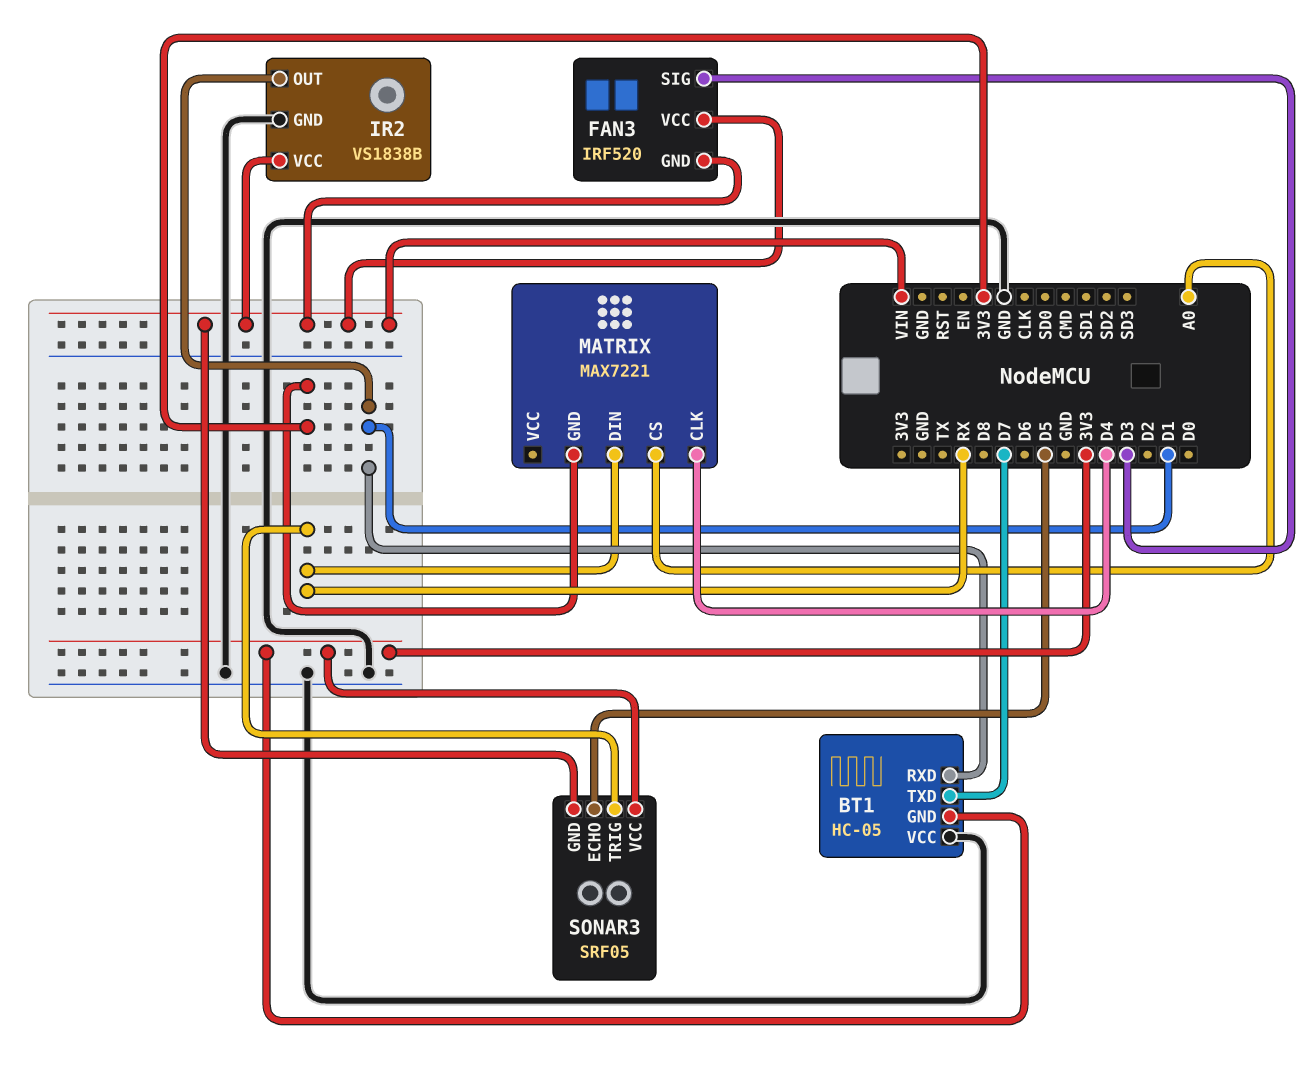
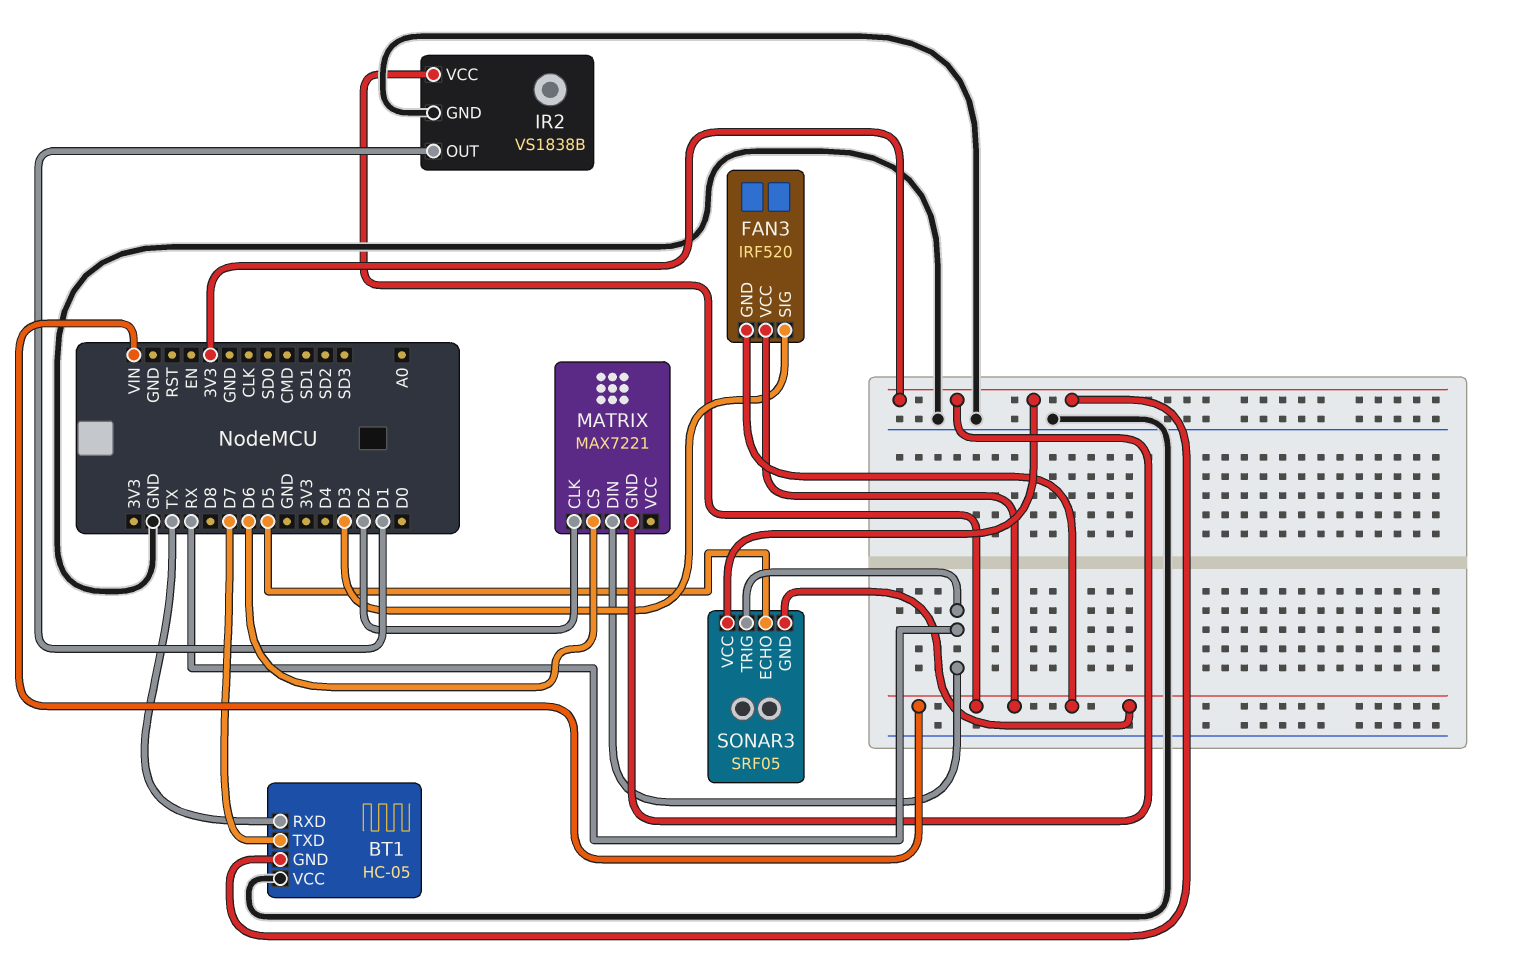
BT1 pin RXD: D1 -> TX
MATRIX pin CLK: D4 -> D2
MATRIX pin CS: A0 -> D6

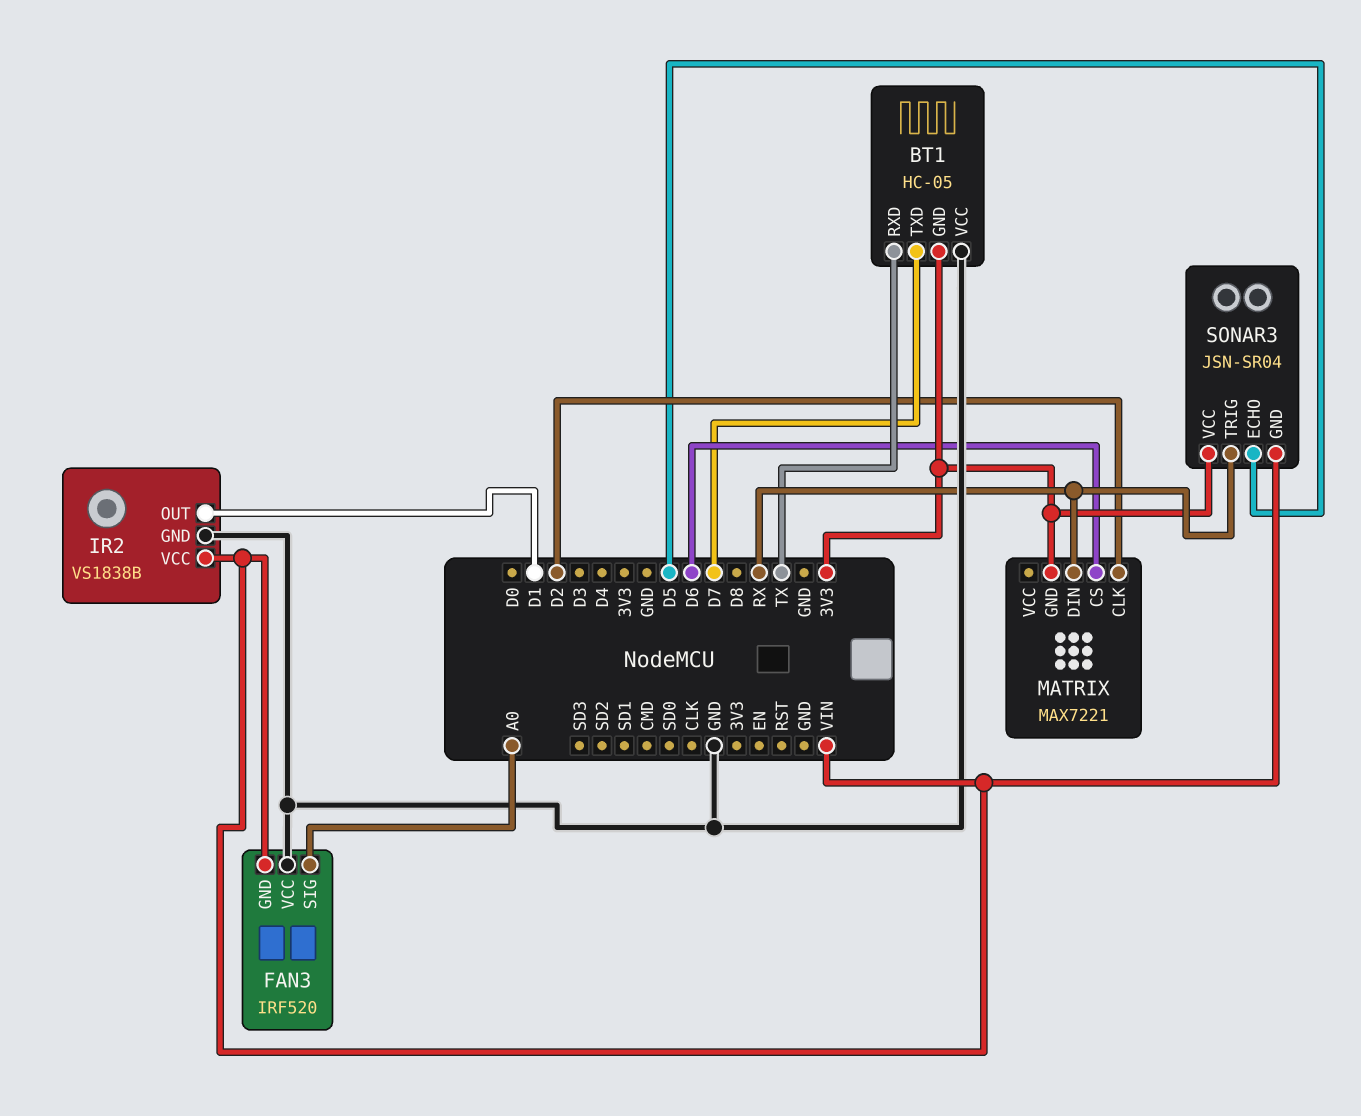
FAN3 pin SIG: D3 -> A0
FAN3 pin VCC: VIN -> GND
SONAR3: SRF05 -> JSN-SR04

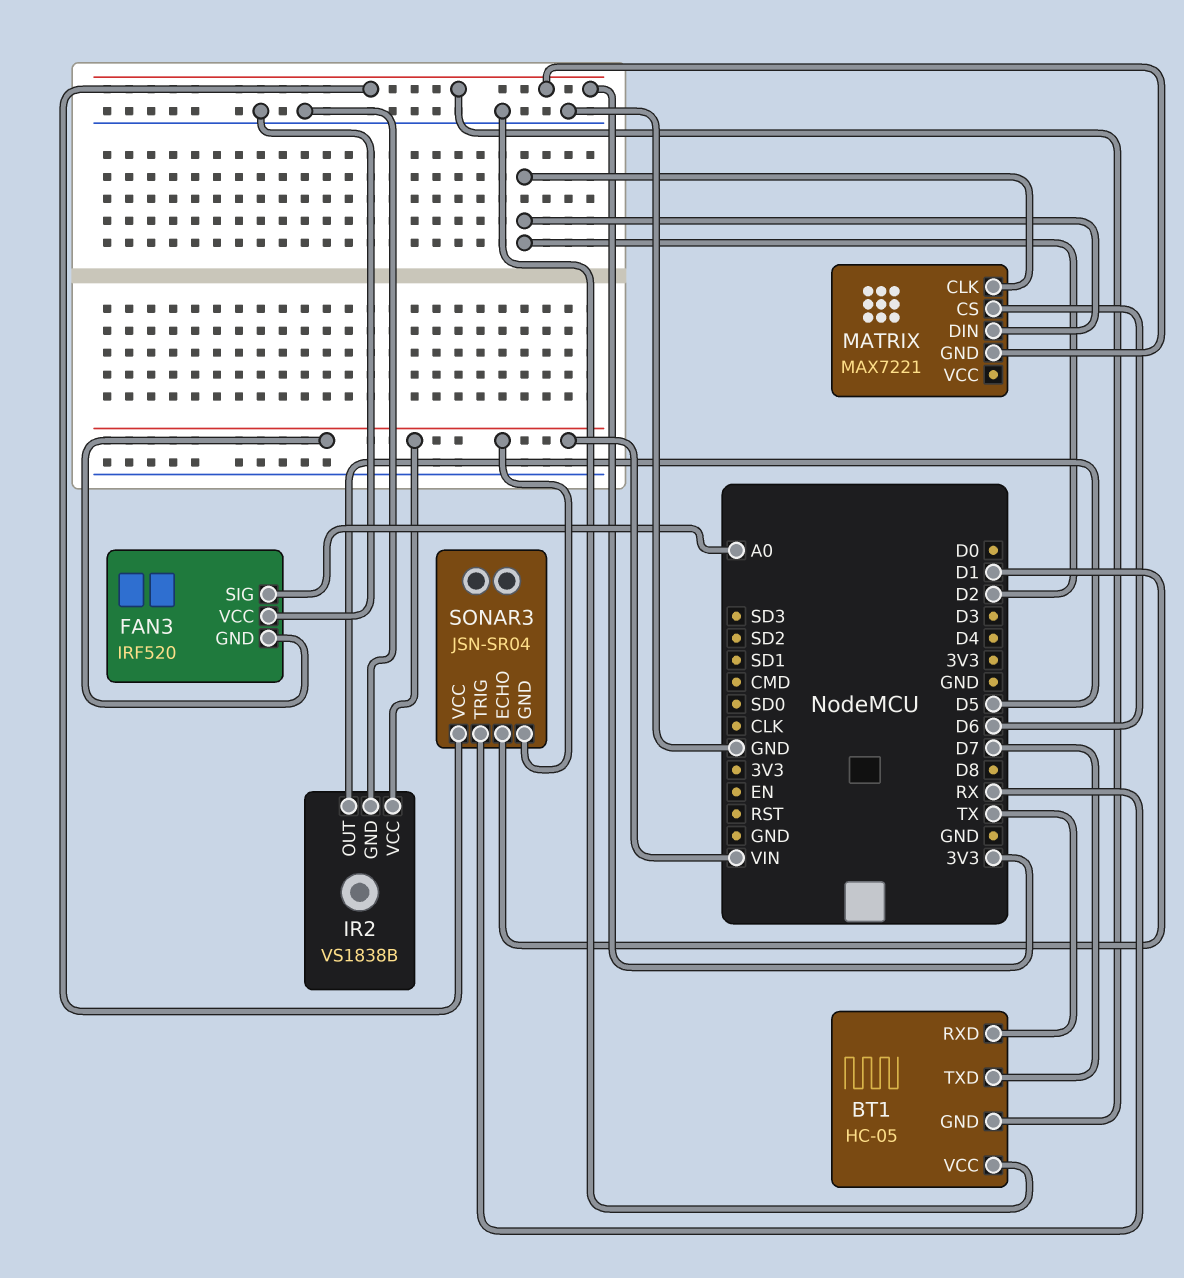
IR2 pin OUT: D1 -> D5
MATRIX pin DIN: RX -> D2
SONAR3 pin ECHO: D5 -> D1

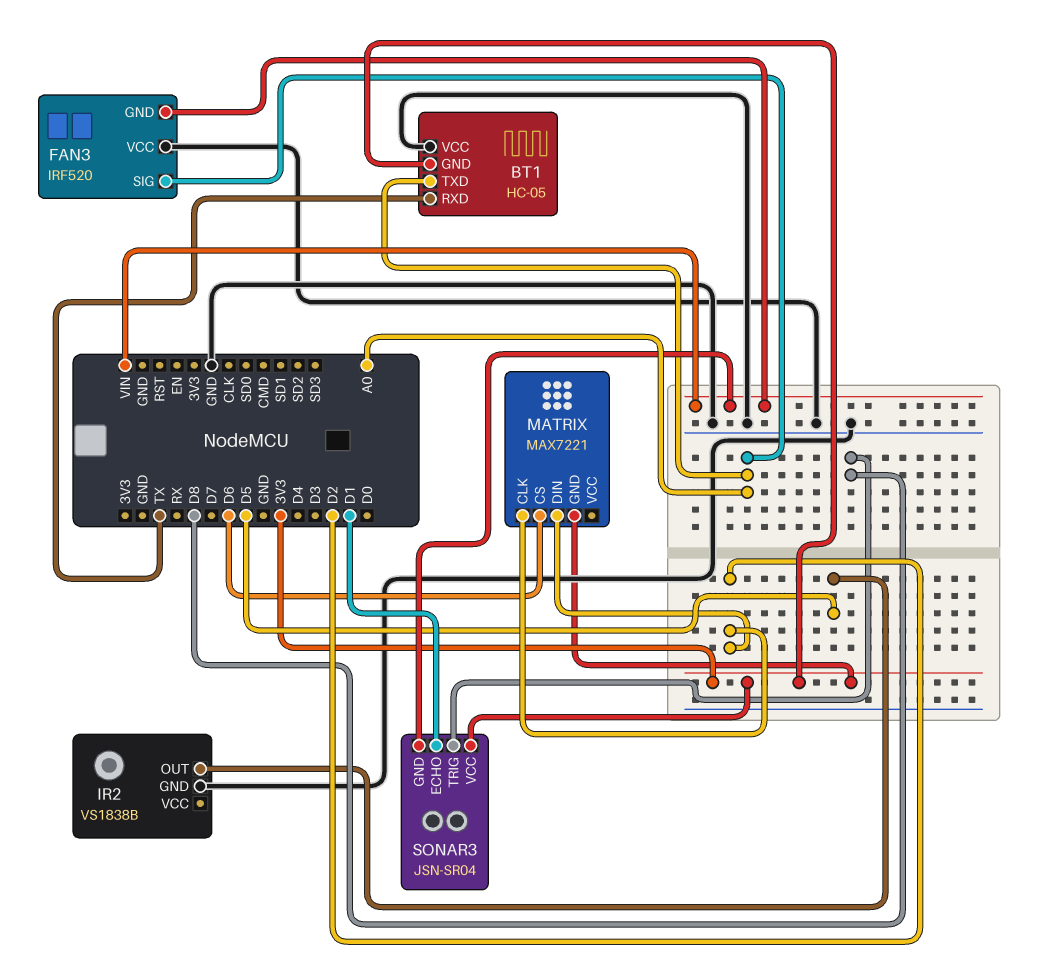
BT1 pin TXD: D7 -> A0
IR2 pin VCC: VIN -> none
SONAR3 pin TRIG: RX -> D8

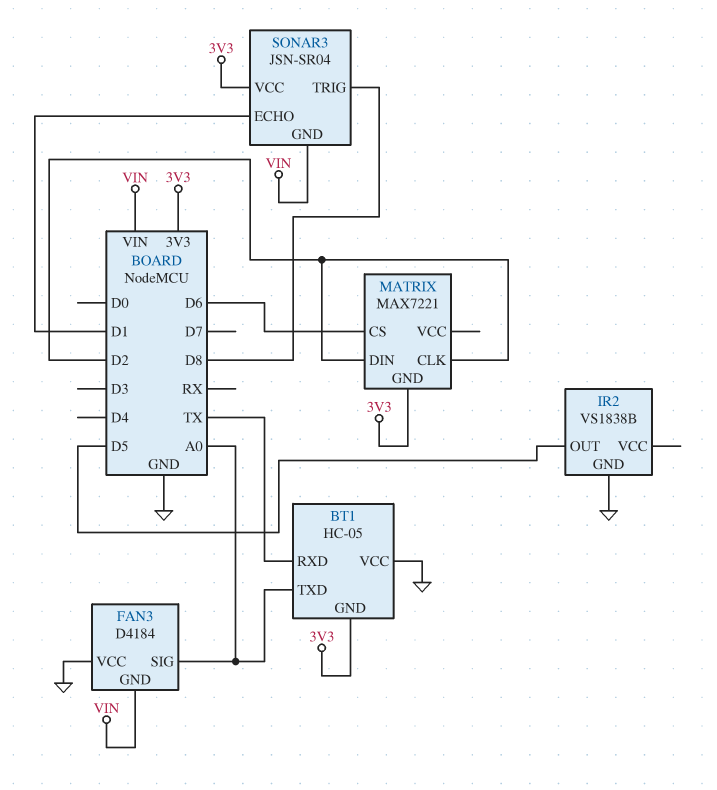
FAN3: IRF520 -> D4184

